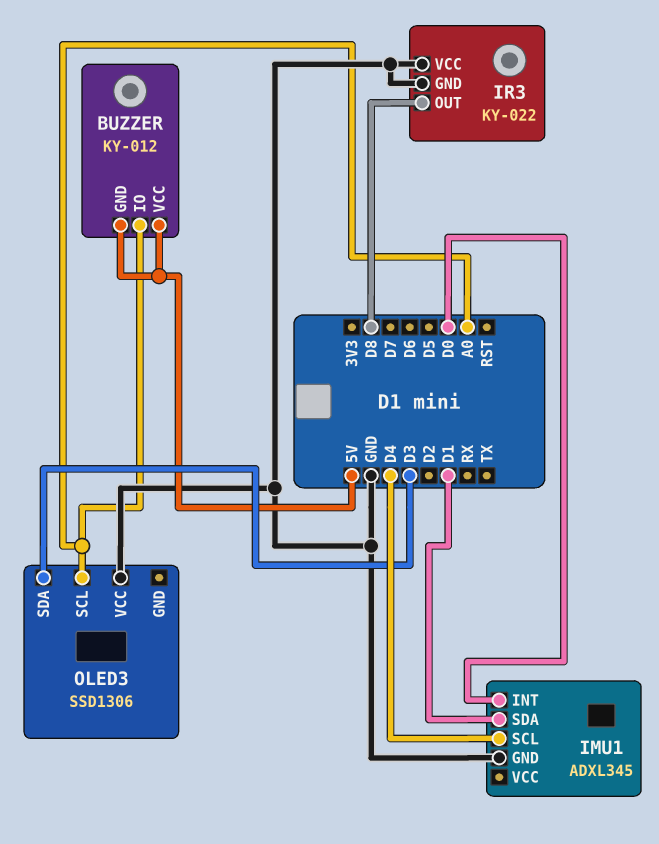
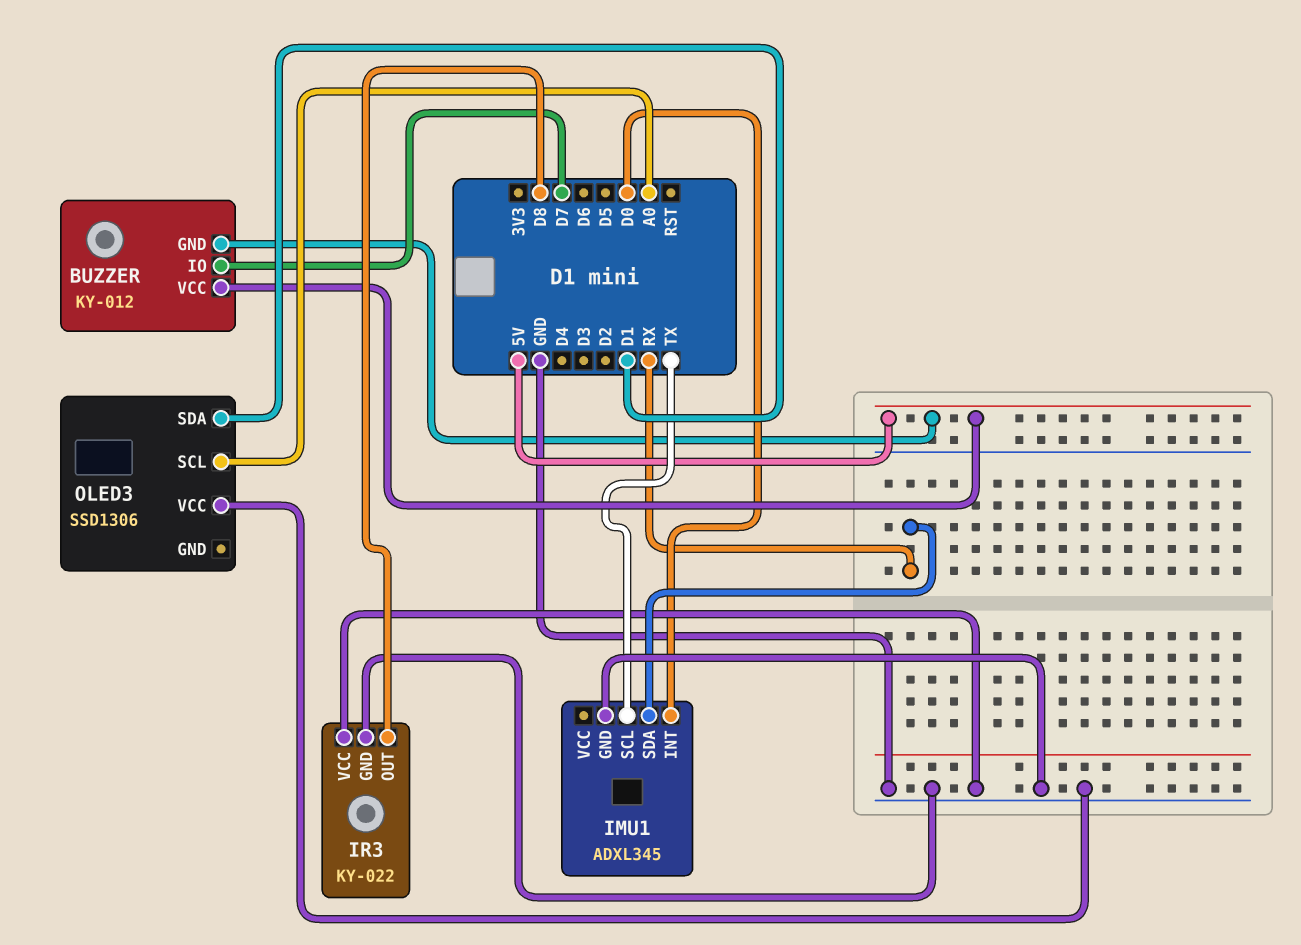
BUZZER pin IO: A0 -> D7
IMU1 pin SCL: D4 -> TX
IMU1 pin SDA: D1 -> RX
OLED3 pin SDA: D3 -> D1

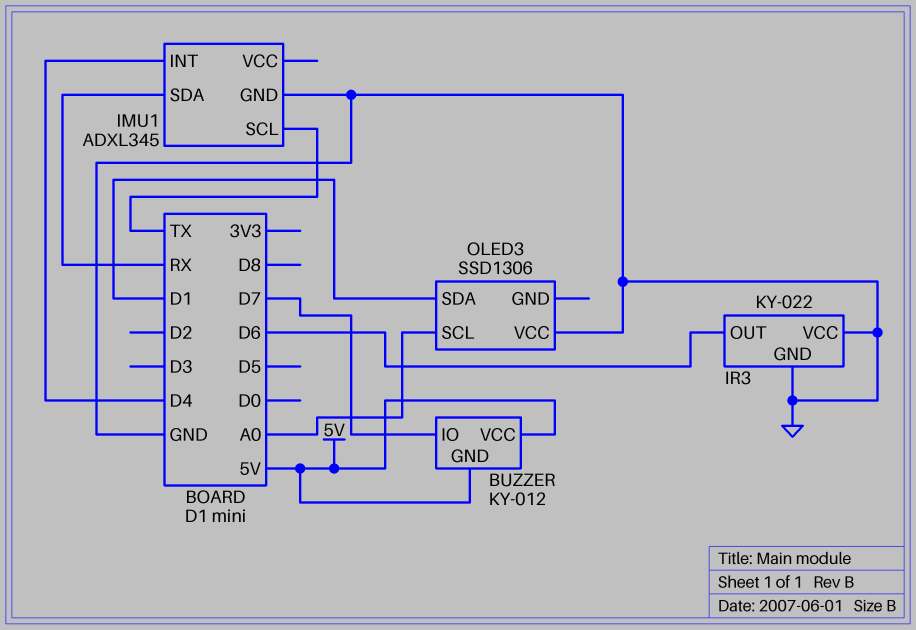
IMU1 pin INT: D0 -> D4
IR3 pin OUT: D8 -> D6

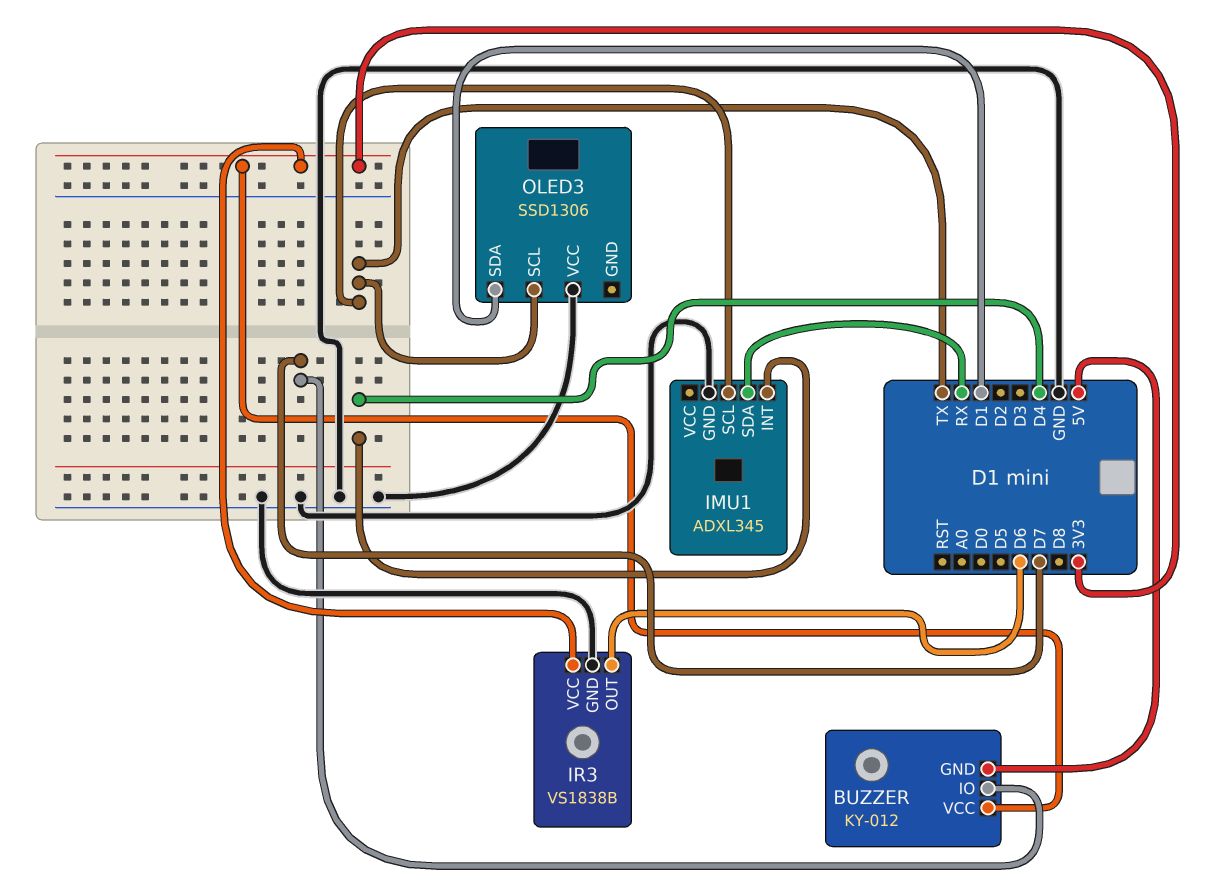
BUZZER pin VCC: 5V -> 3V3
IR3: KY-022 -> VS1838B
IR3 pin VCC: GND -> 3V3
OLED3 pin SCL: A0 -> TX

